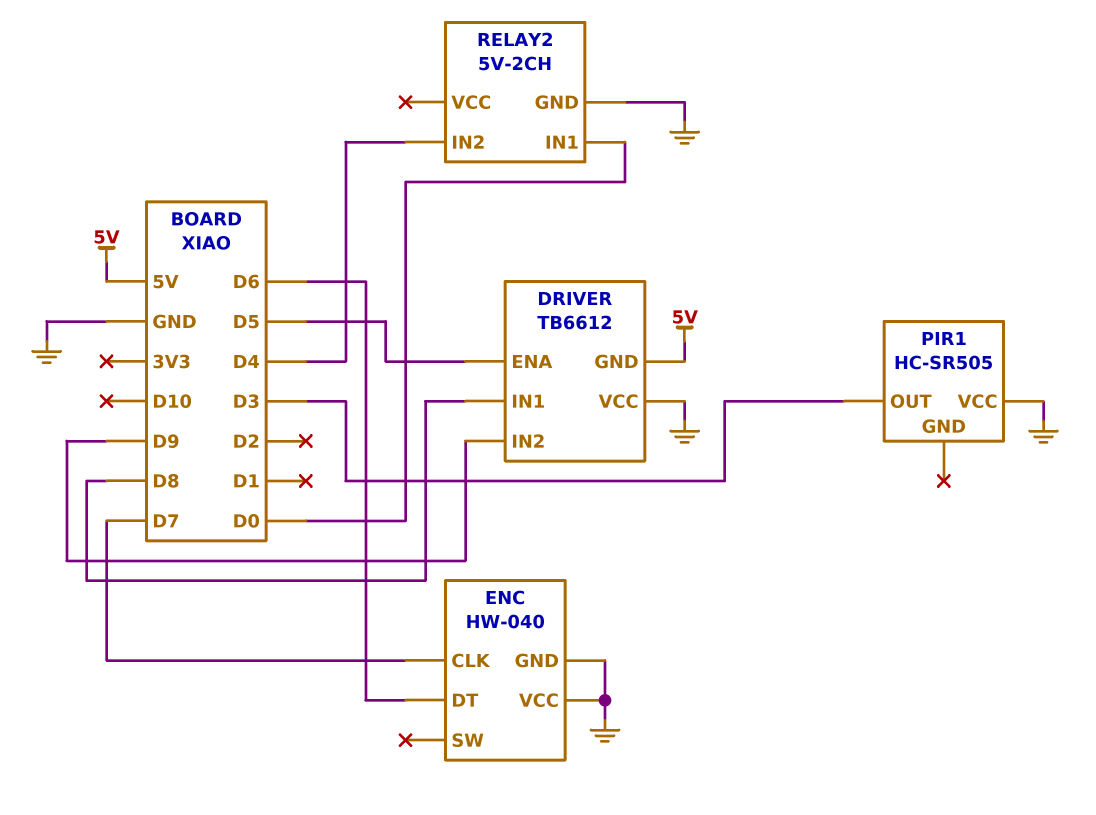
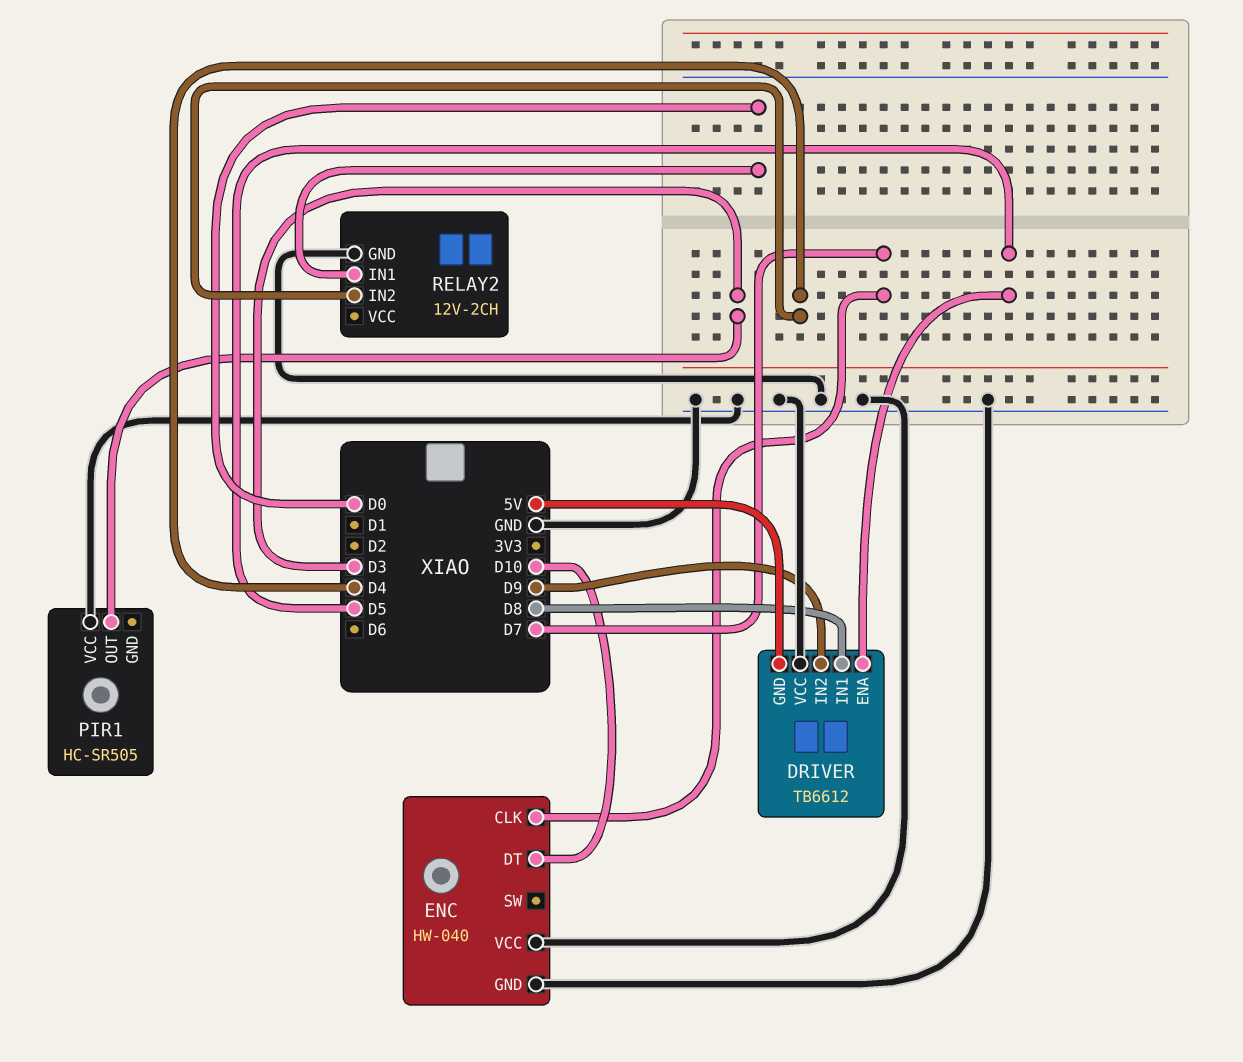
ENC pin DT: D6 -> D10
RELAY2: 5V-2CH -> 12V-2CH

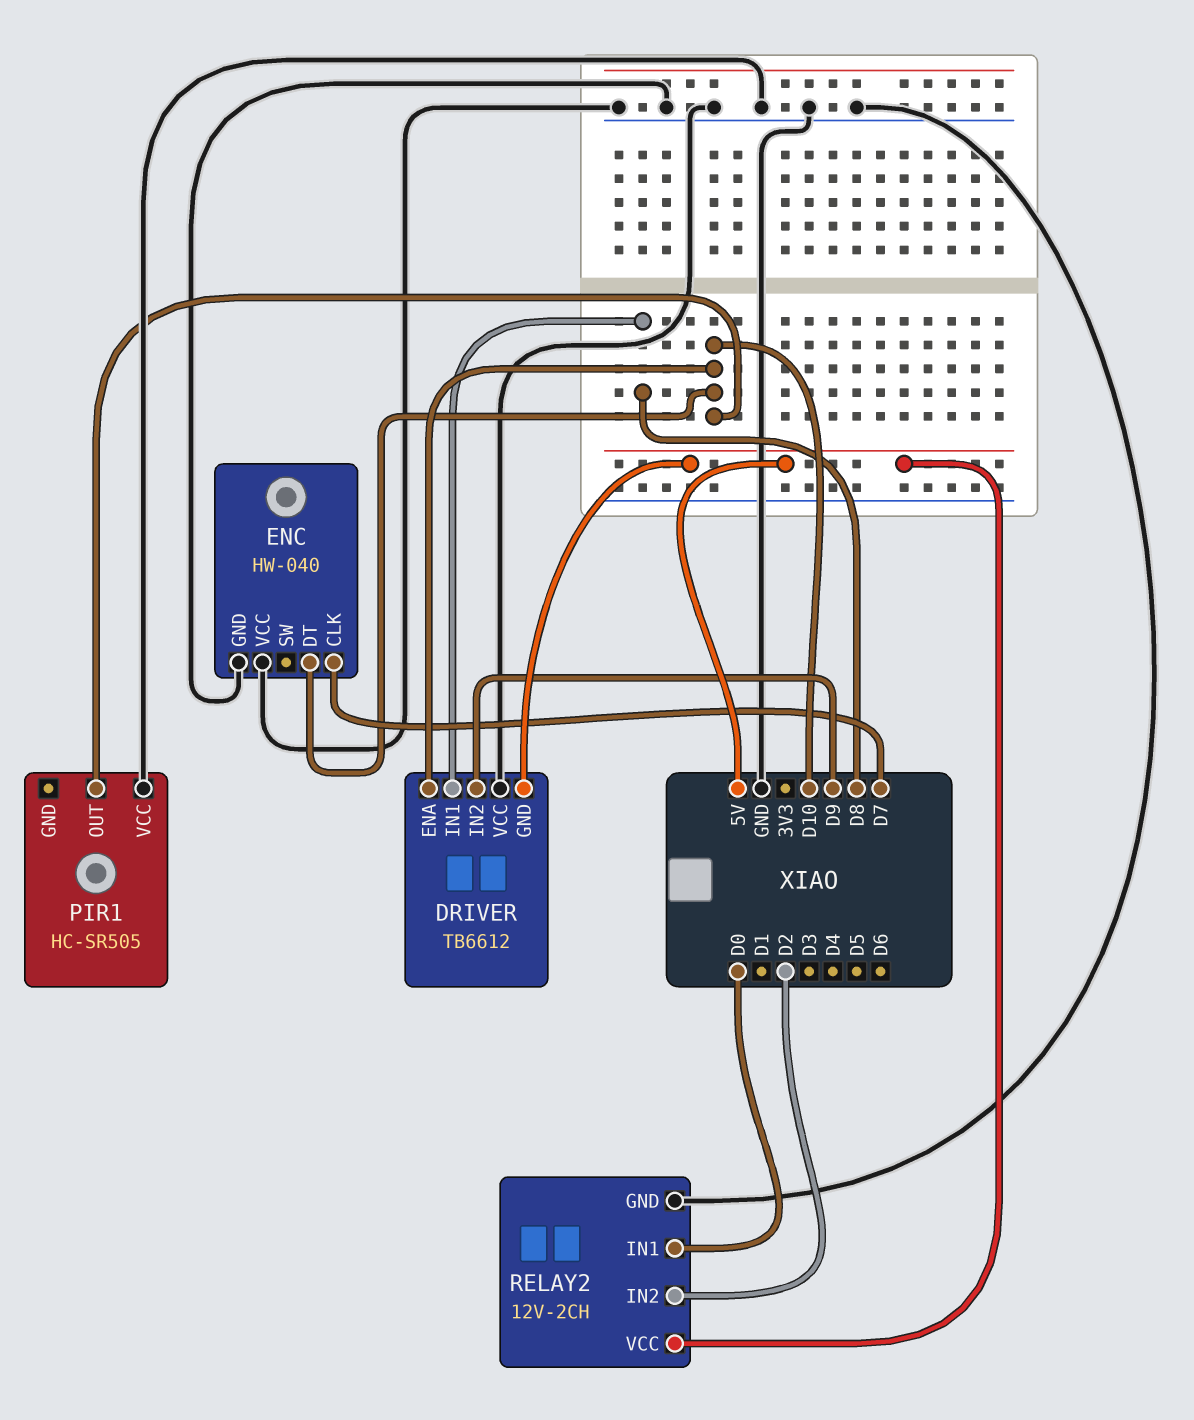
DRIVER pin ENA: D5 -> D10
PIR1 pin OUT: D3 -> D10
RELAY2 pin IN2: D4 -> D2
RELAY2 pin VCC: none -> 5V

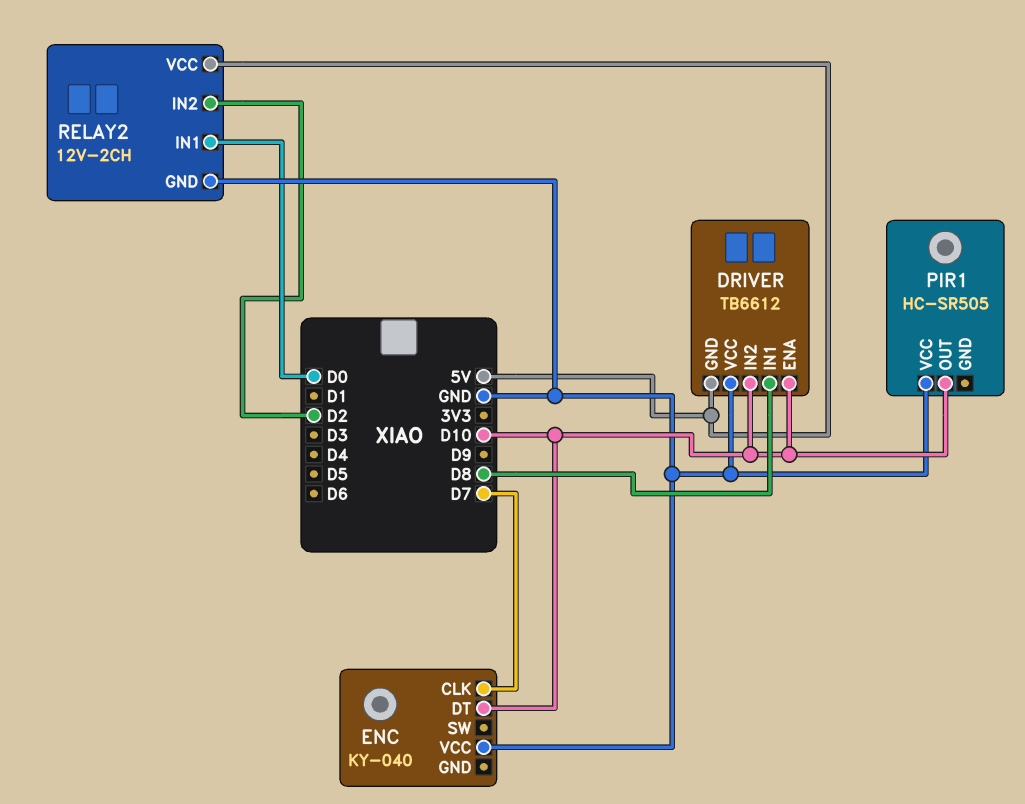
DRIVER pin IN2: D9 -> D10
ENC: HW-040 -> KY-040
ENC pin GND: GND -> none

